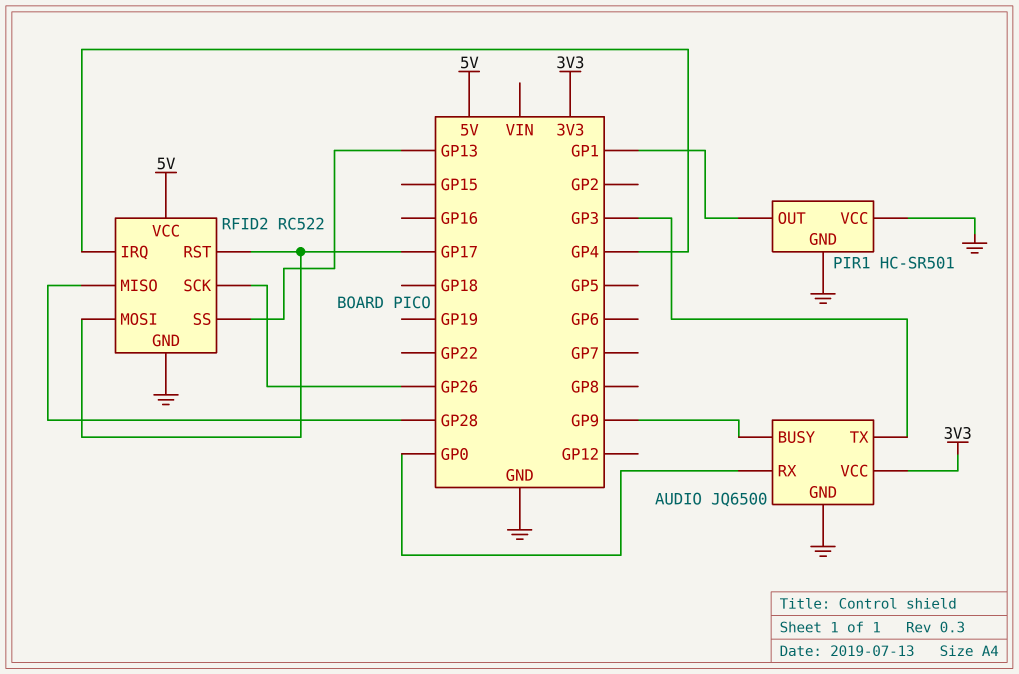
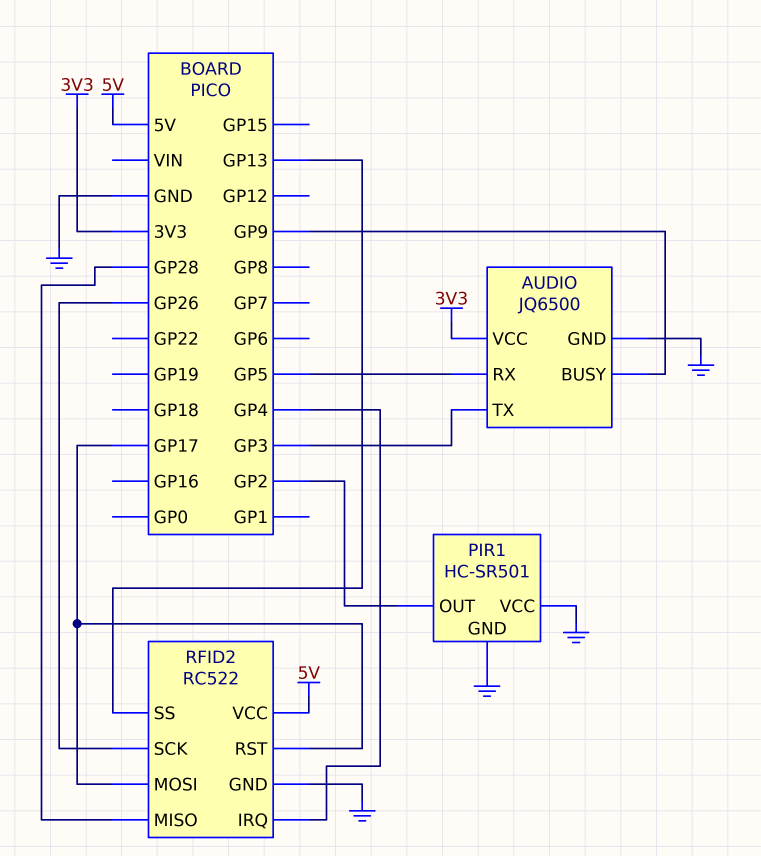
AUDIO pin RX: GP0 -> GP5
PIR1 pin OUT: GP1 -> GP2

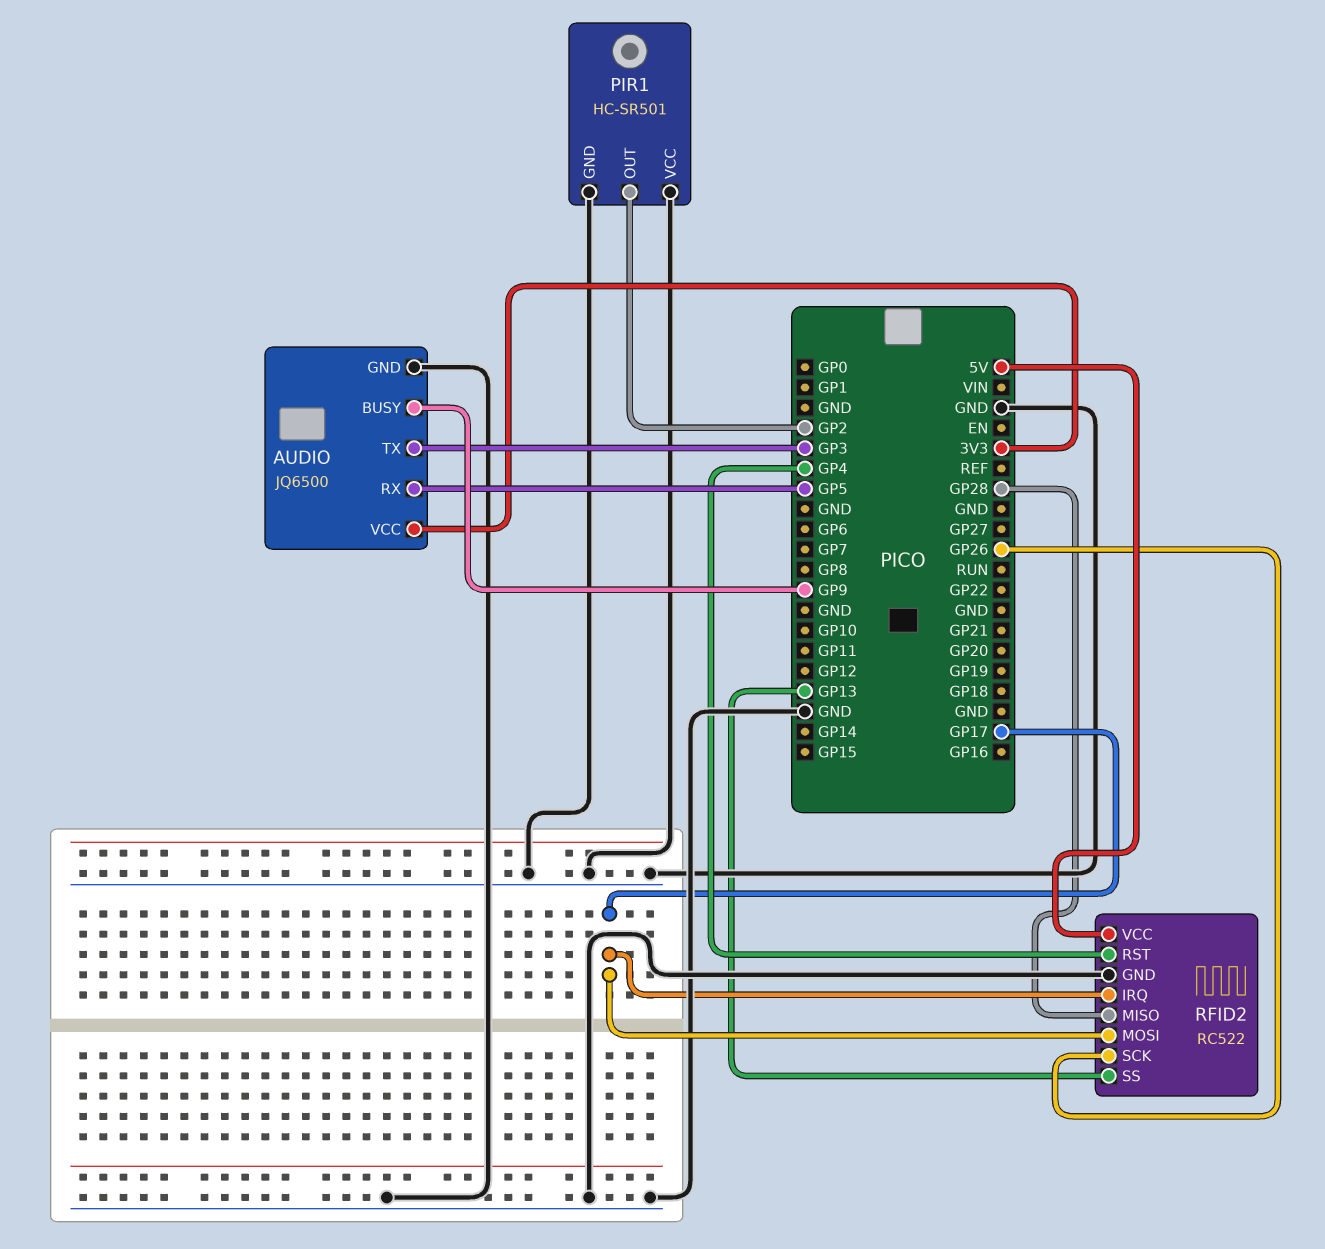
RFID2 pin IRQ: GP4 -> GP17
RFID2 pin RST: GP17 -> GP4

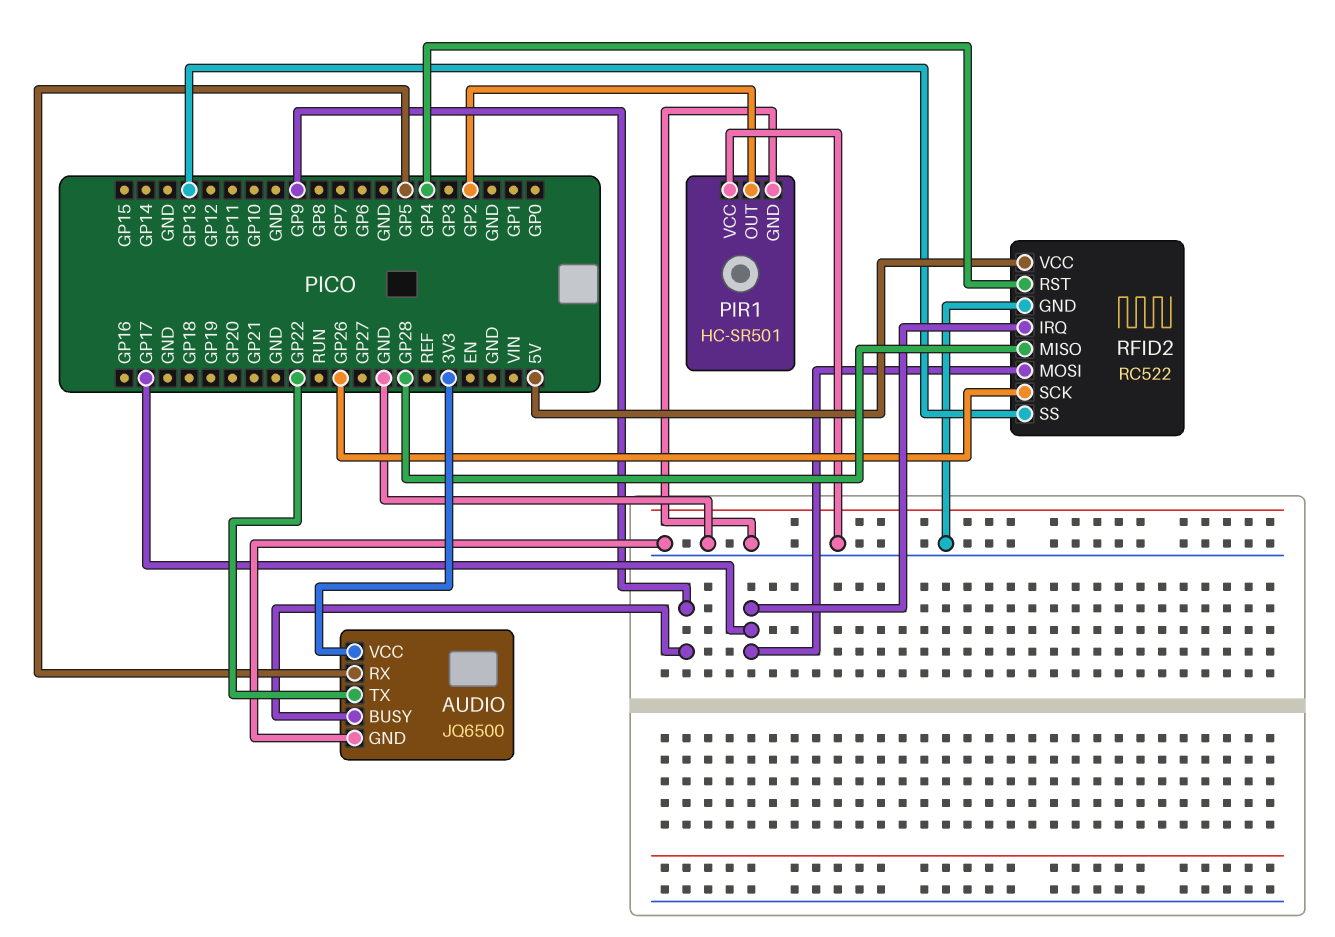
AUDIO pin TX: GP3 -> GP22

